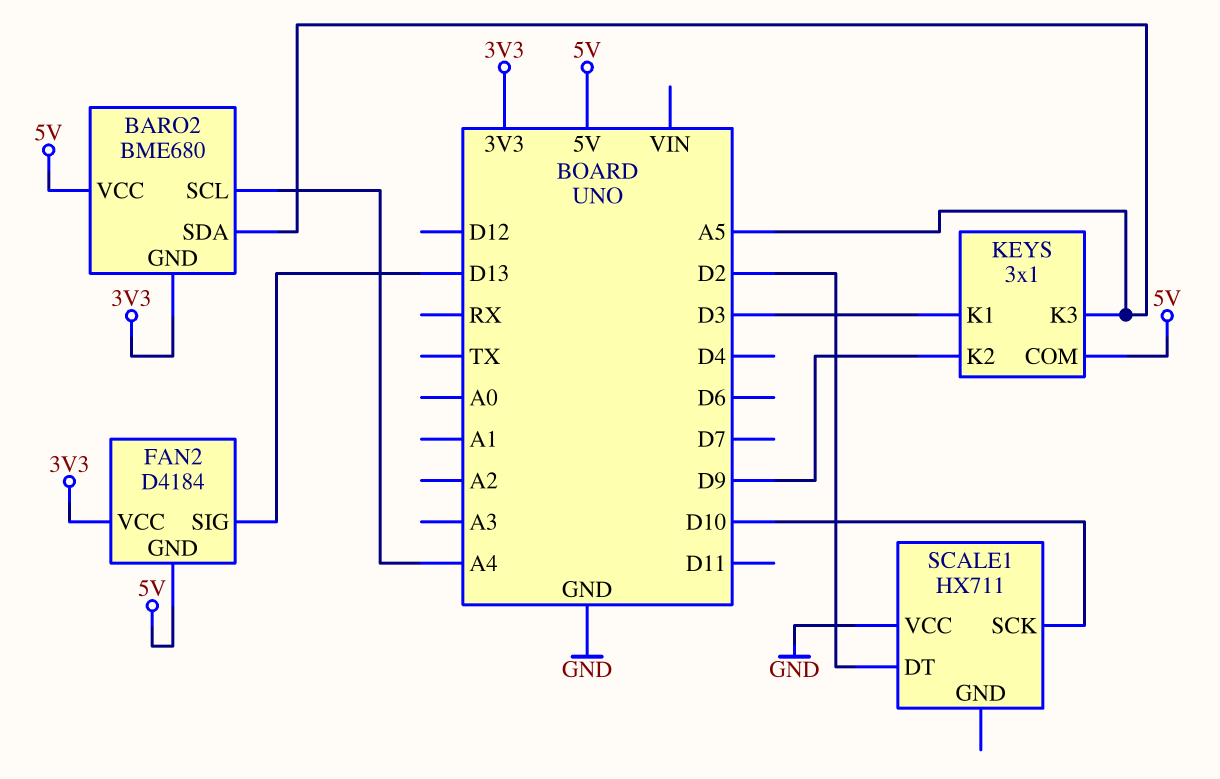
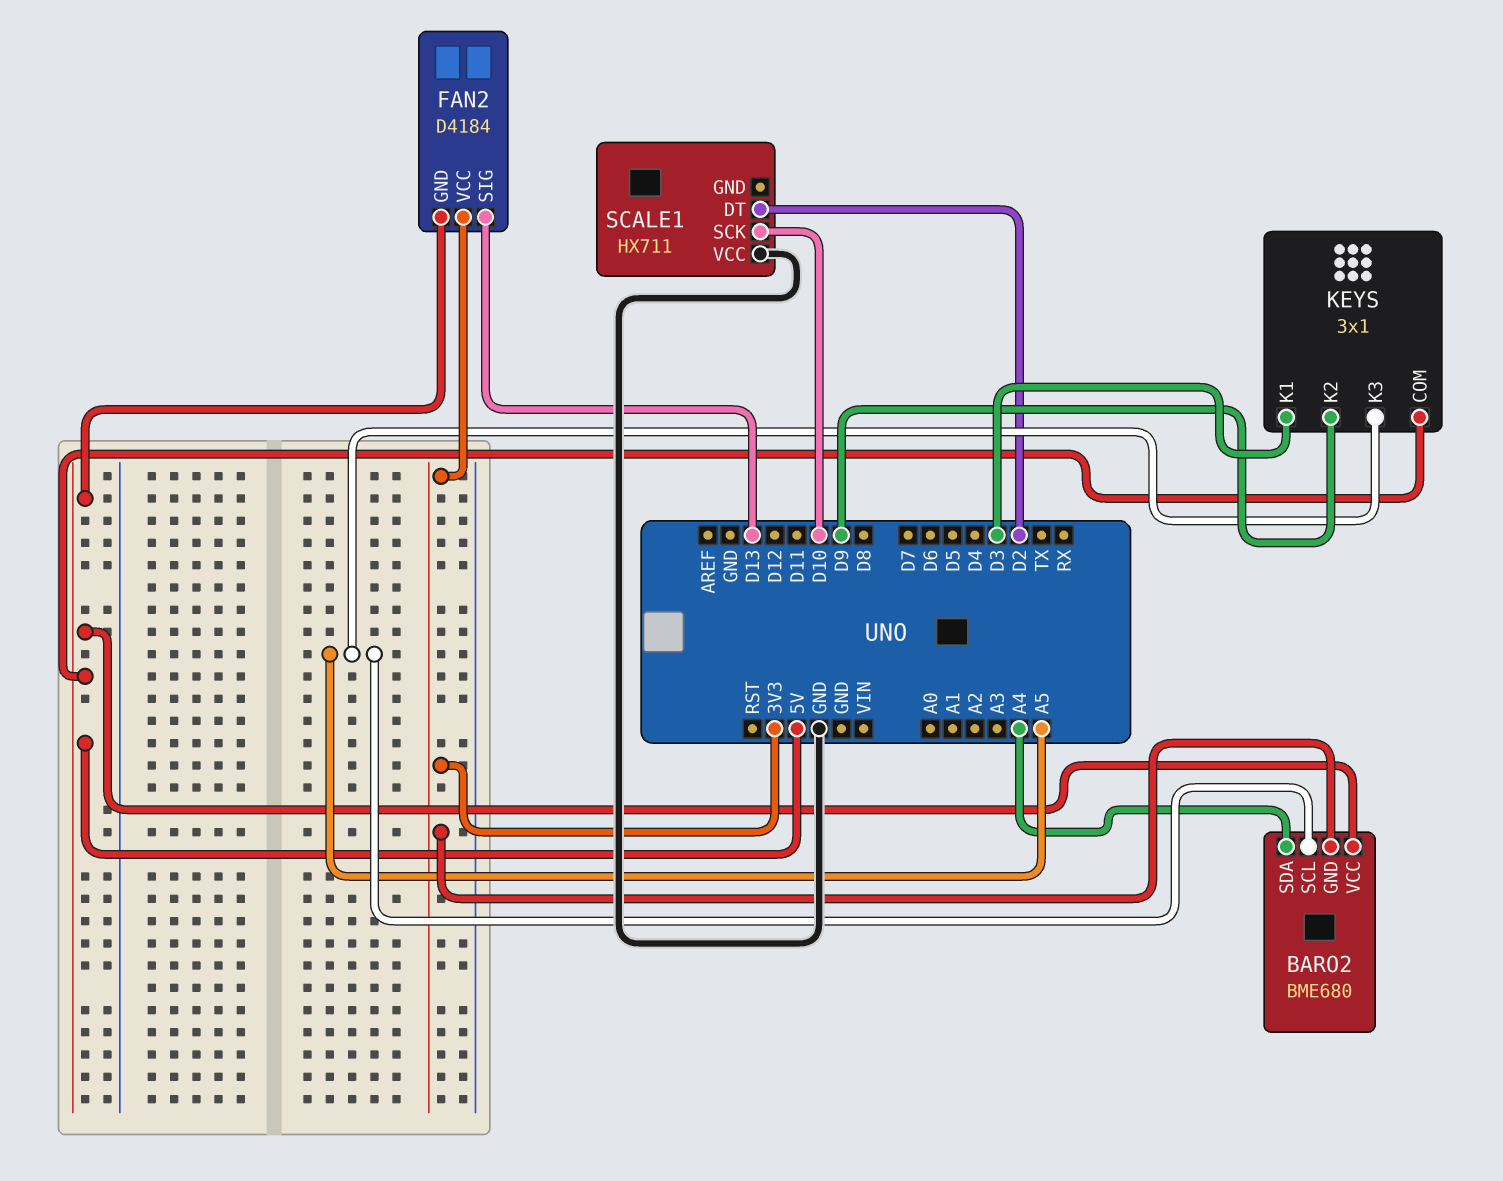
BARO2 pin SCL: A4 -> A5
BARO2 pin SDA: A5 -> A4

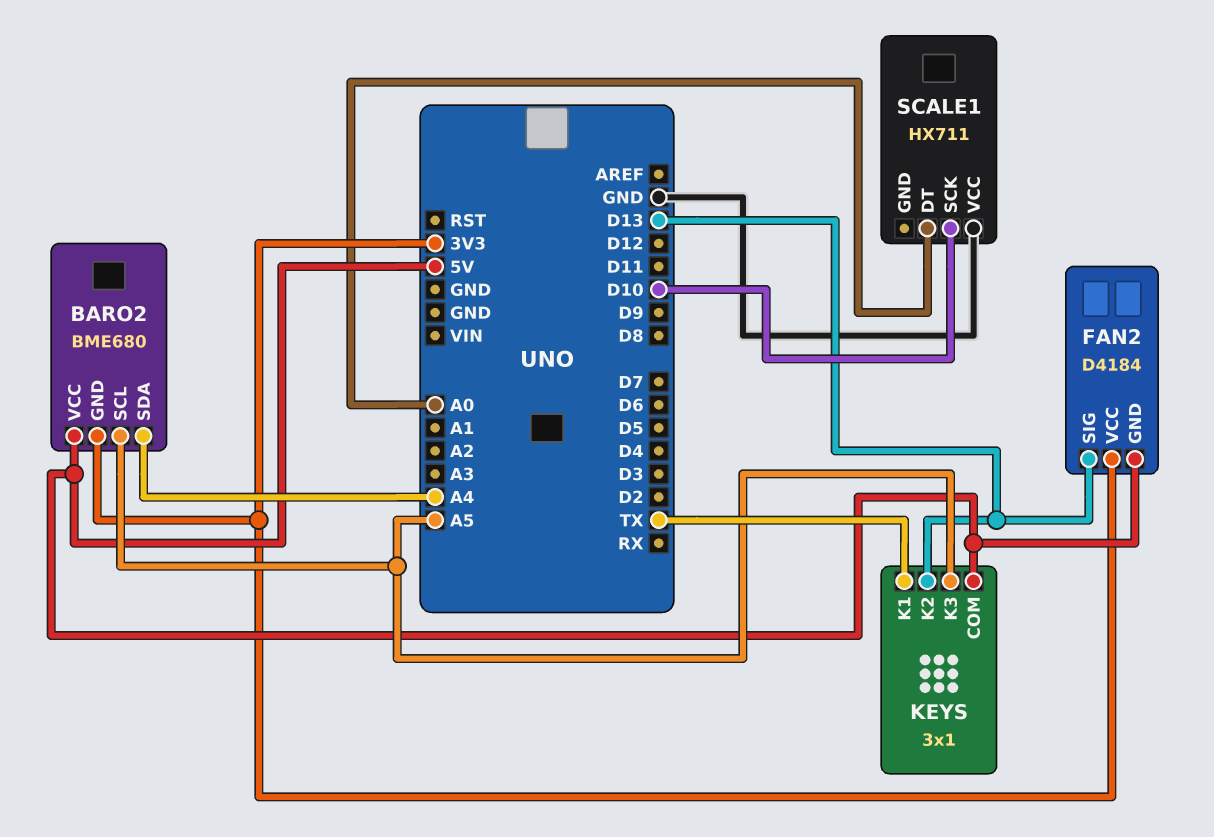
KEYS pin K1: D3 -> TX
KEYS pin K2: D9 -> D13
SCALE1 pin DT: D2 -> A0

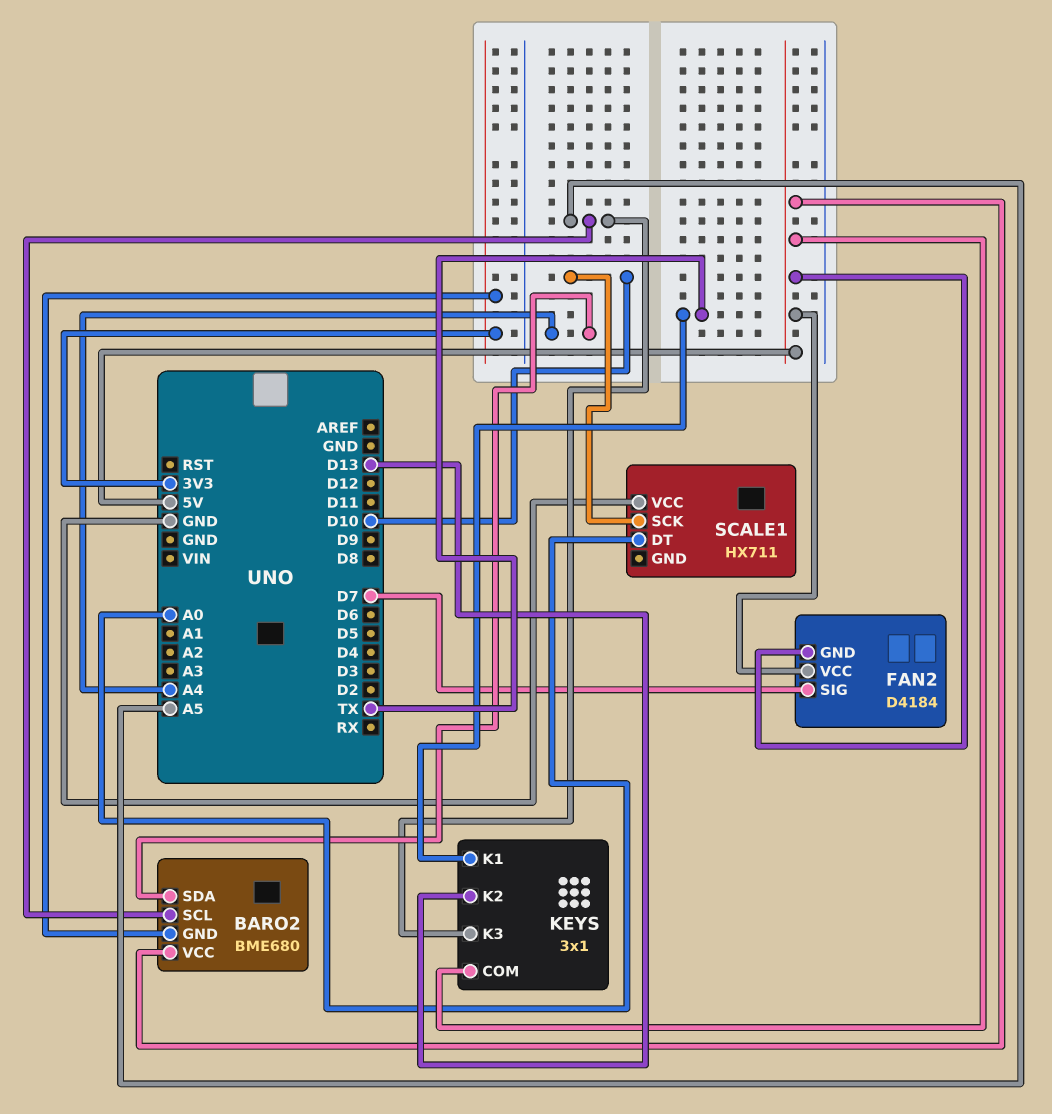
FAN2 pin SIG: D13 -> D7
FAN2 pin VCC: 3V3 -> 5V

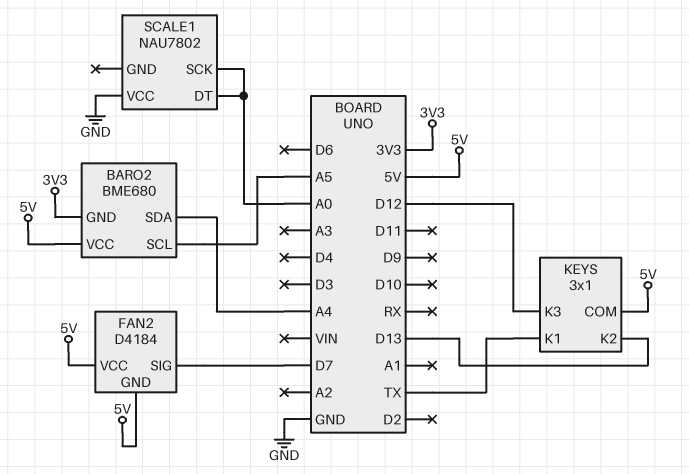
KEYS pin K3: A5 -> D12
SCALE1: HX711 -> NAU7802
SCALE1 pin SCK: D10 -> A0

